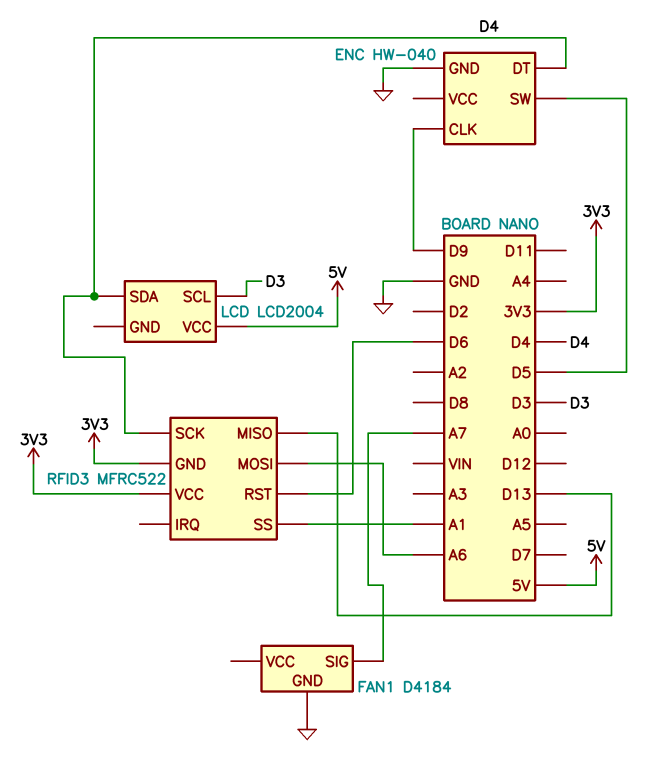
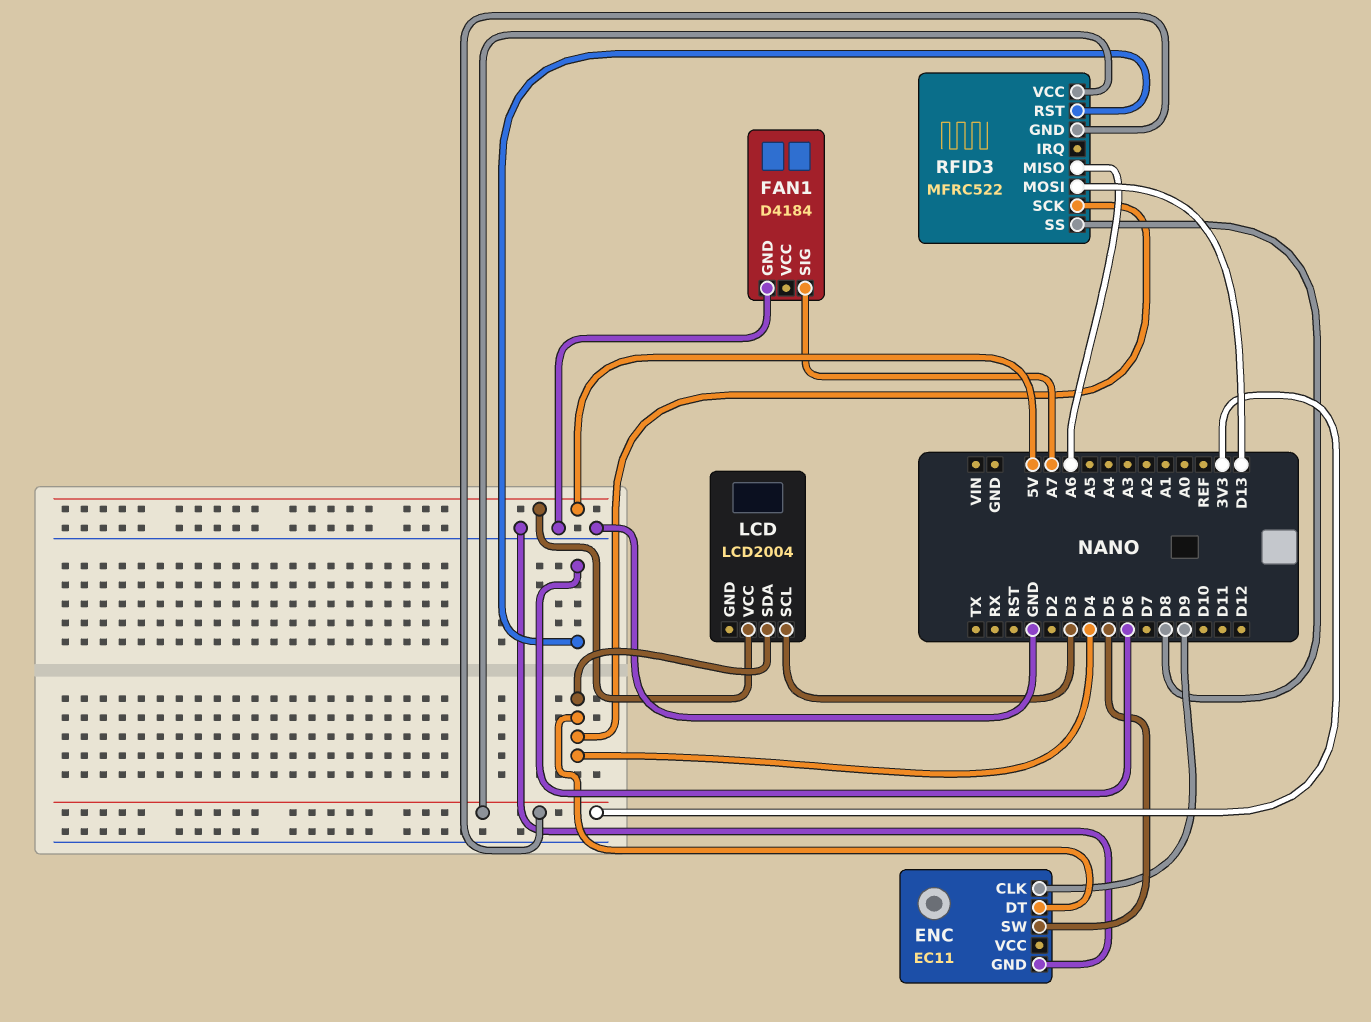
ENC: HW-040 -> EC11
RFID3 pin MISO: D13 -> A6
RFID3 pin MOSI: A6 -> D13
RFID3 pin SS: A1 -> D8

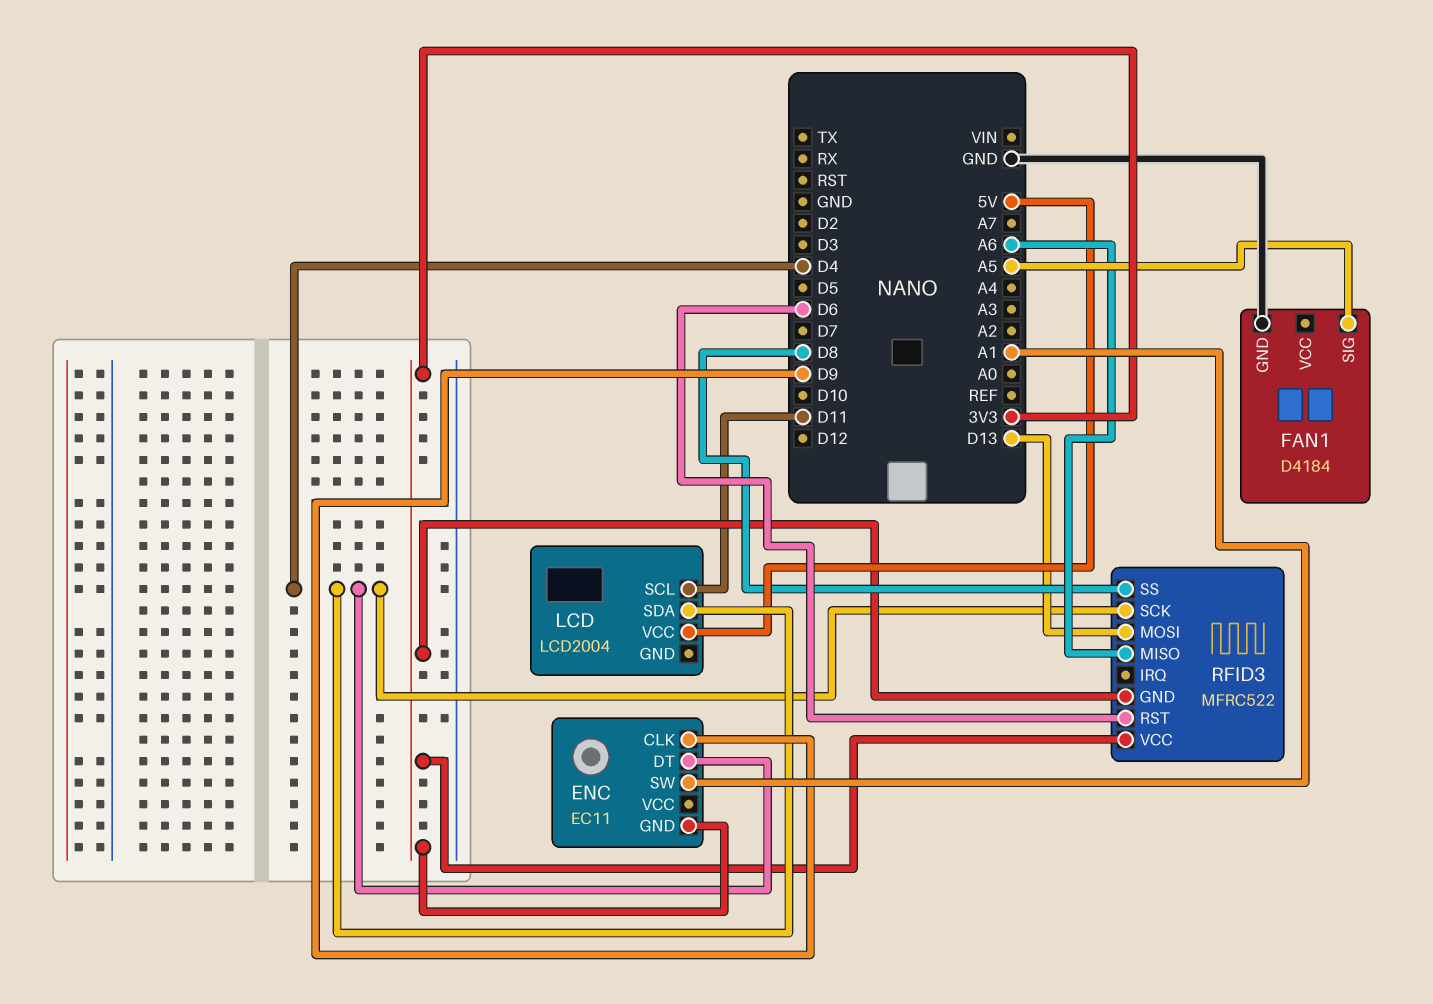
ENC pin GND: GND -> 3V3
ENC pin SW: D5 -> A1
FAN1 pin SIG: A7 -> A5
LCD pin SCL: D3 -> D11

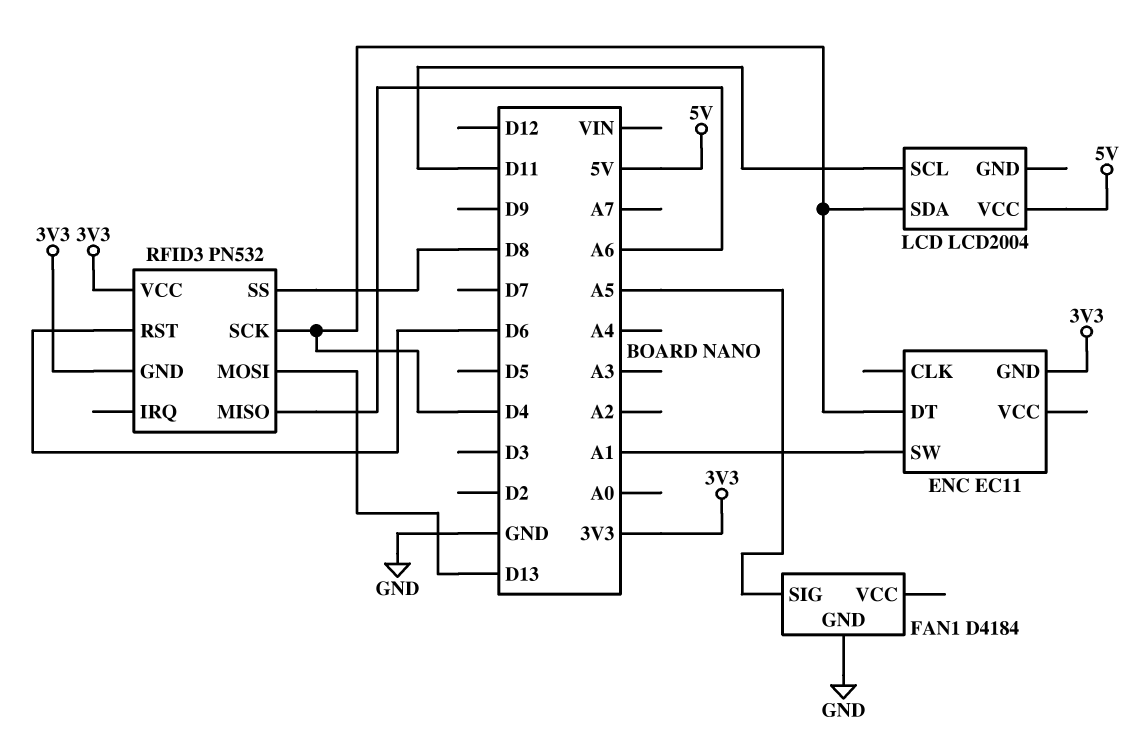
ENC pin CLK: D9 -> none
RFID3: MFRC522 -> PN532

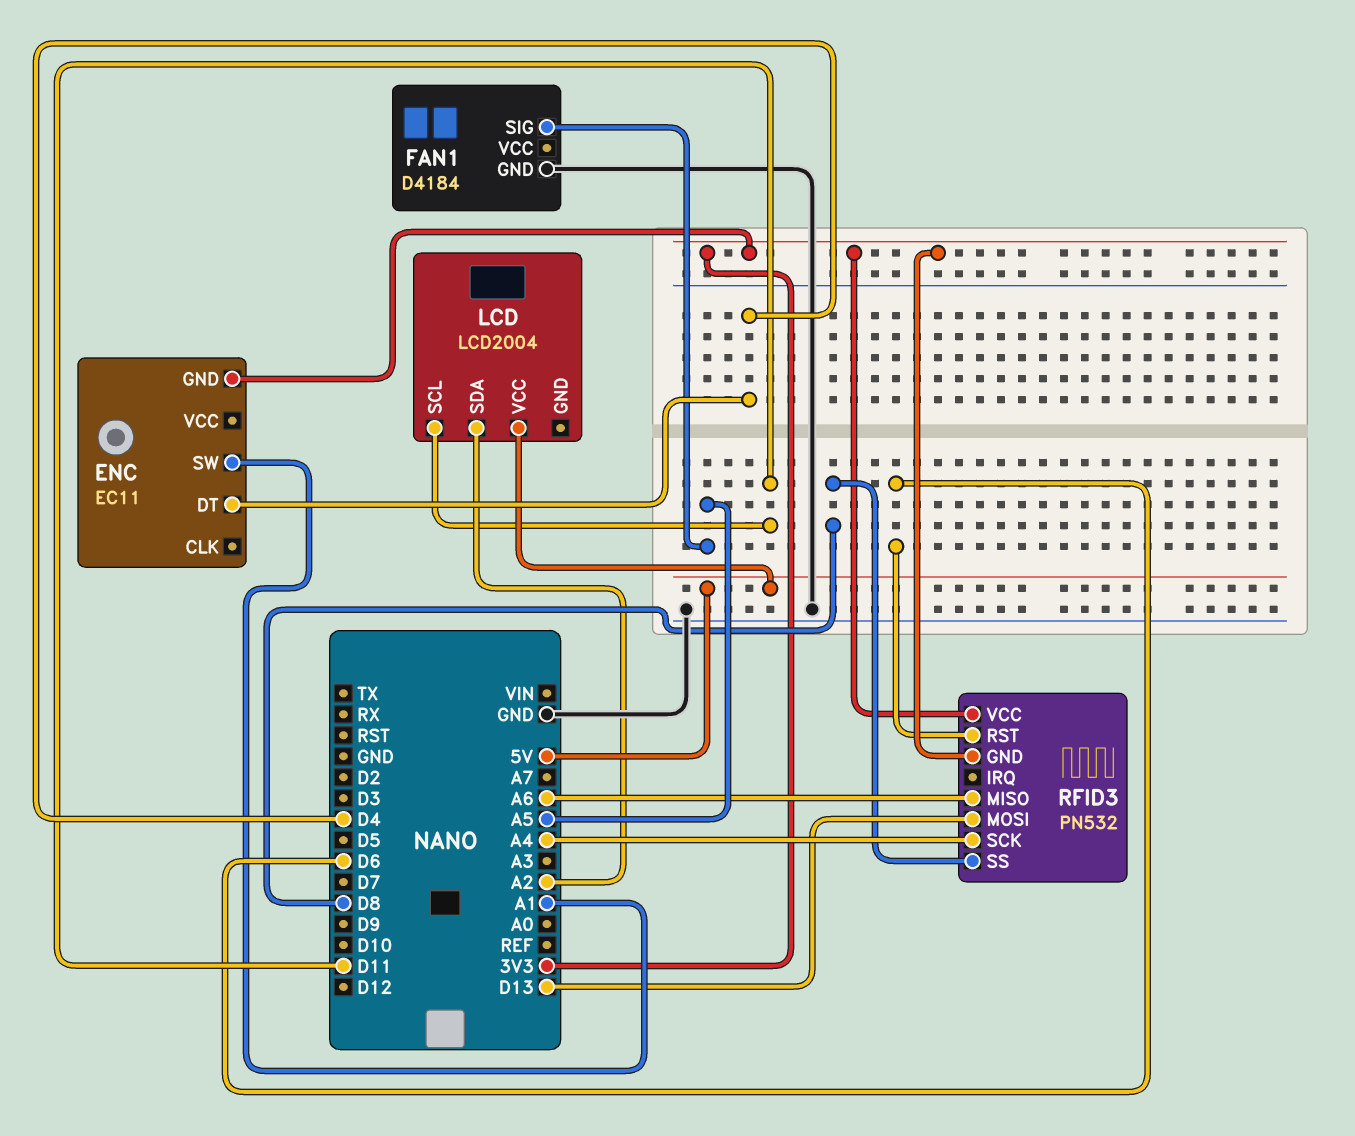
LCD pin SDA: D4 -> A2
RFID3 pin SCK: D4 -> A4

